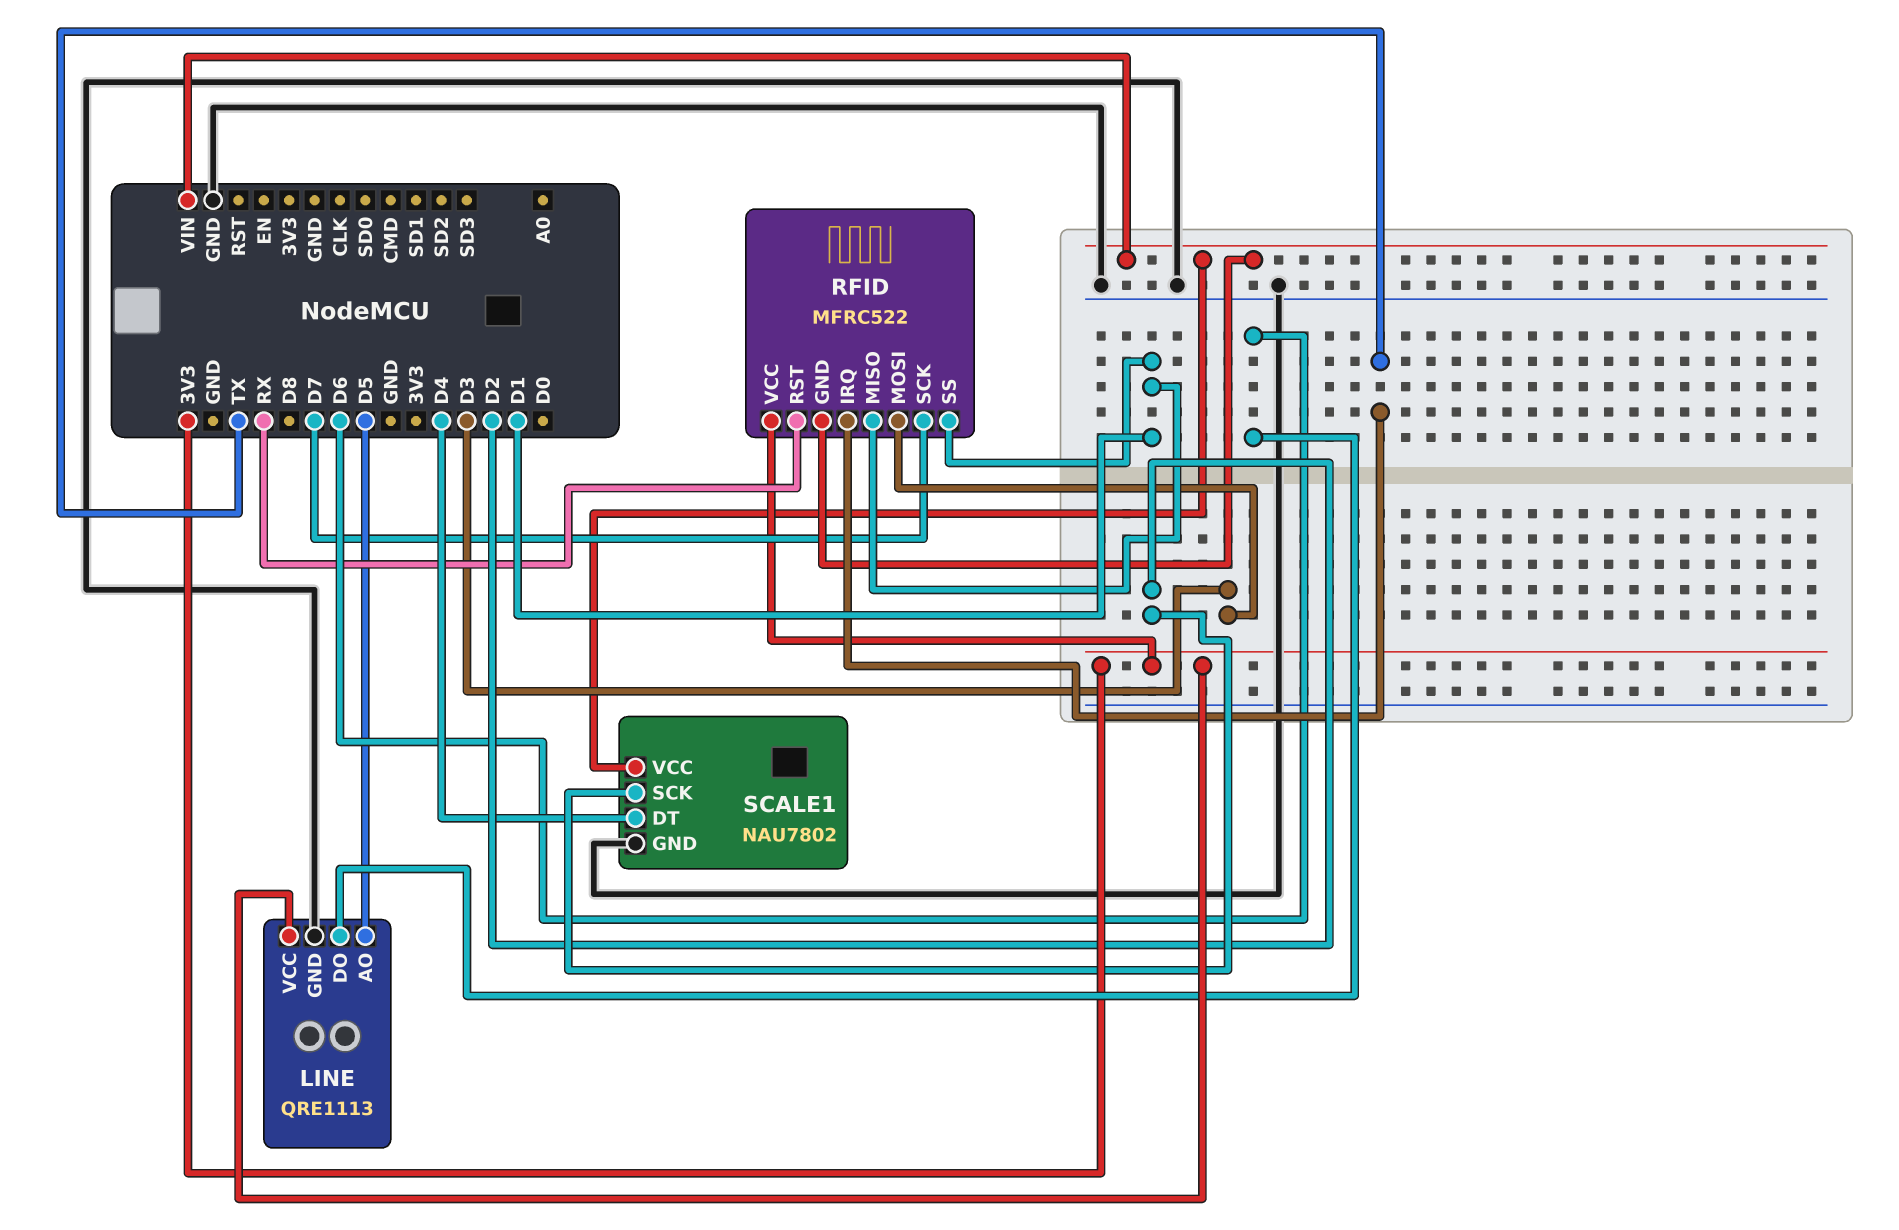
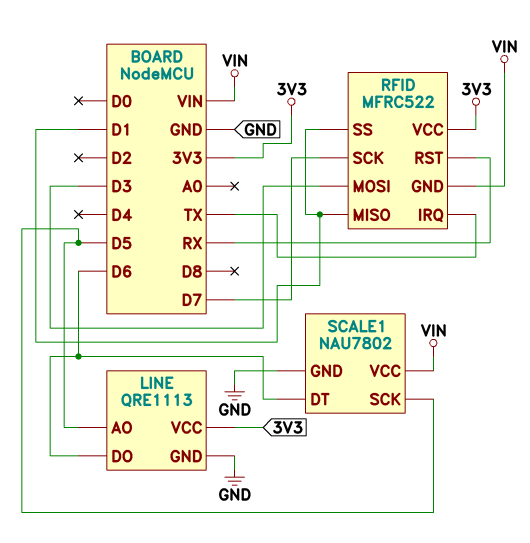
SCALE1 pin DT: D4 -> D6
SCALE1 pin SCK: D2 -> D5

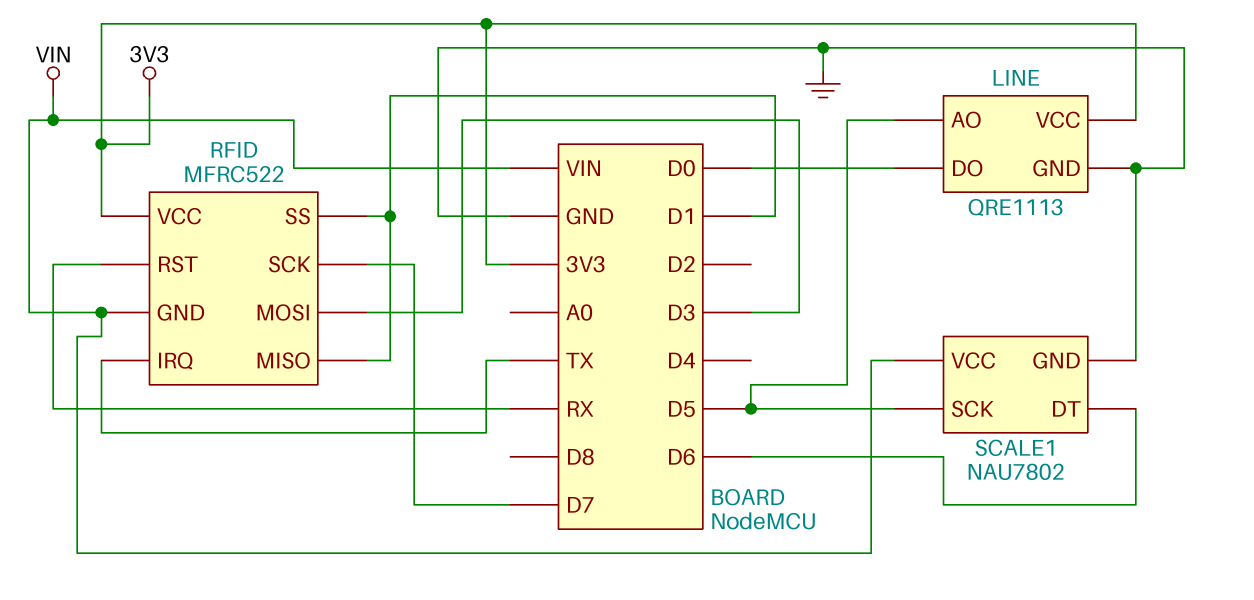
LINE pin DO: D6 -> D0

